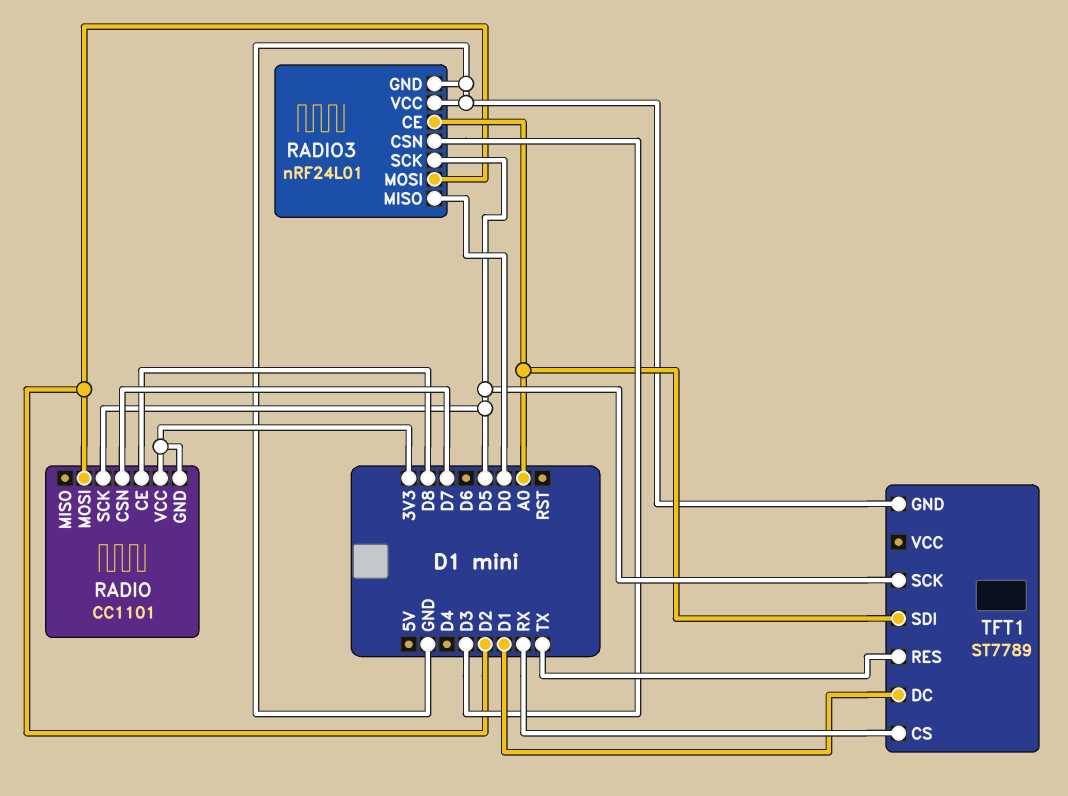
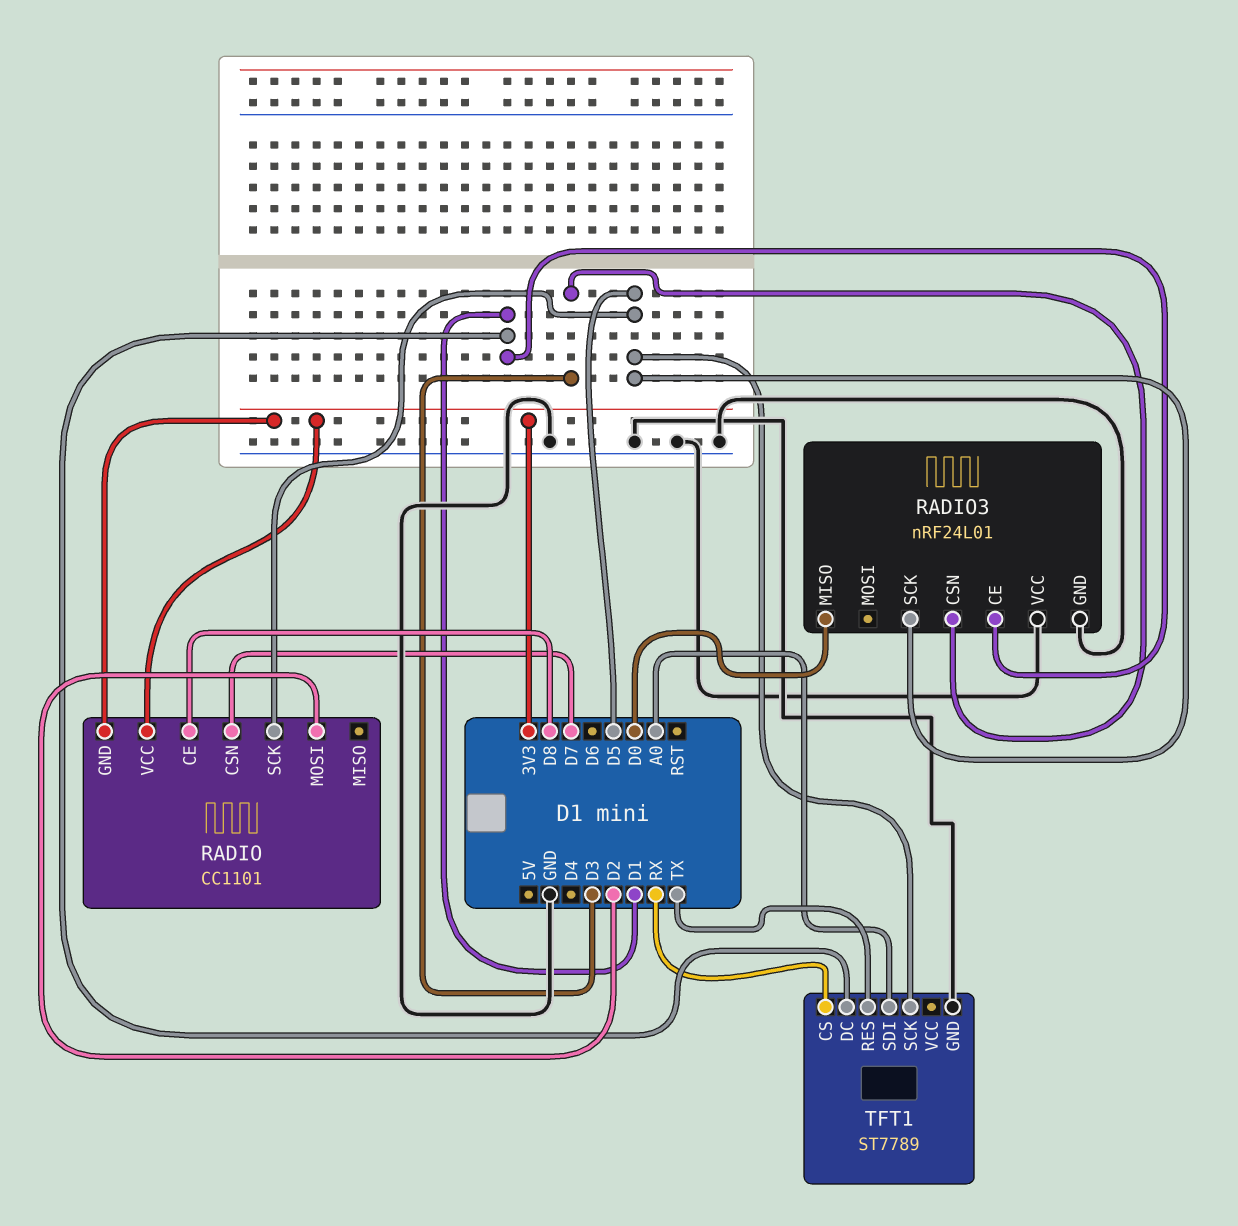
RADIO3 pin CE: A0 -> D1
RADIO3 pin MOSI: D2 -> none

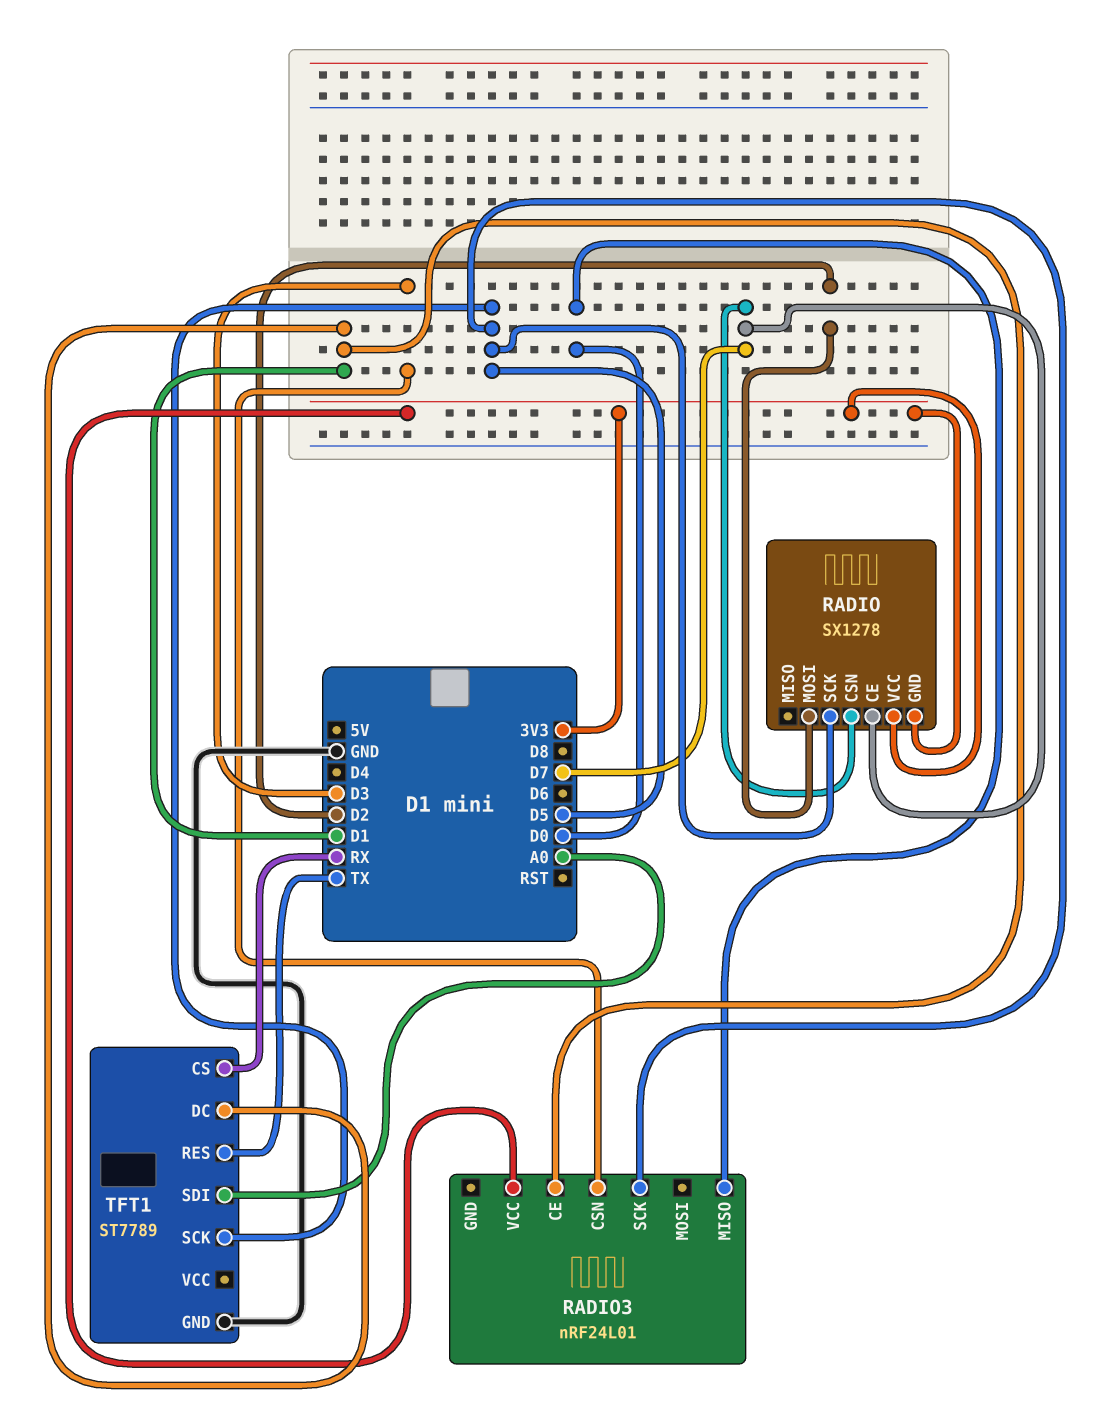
RADIO: CC1101 -> SX1278
RADIO pin CE: D8 -> D7
RADIO3 pin GND: GND -> none
RADIO3 pin VCC: GND -> 3V3

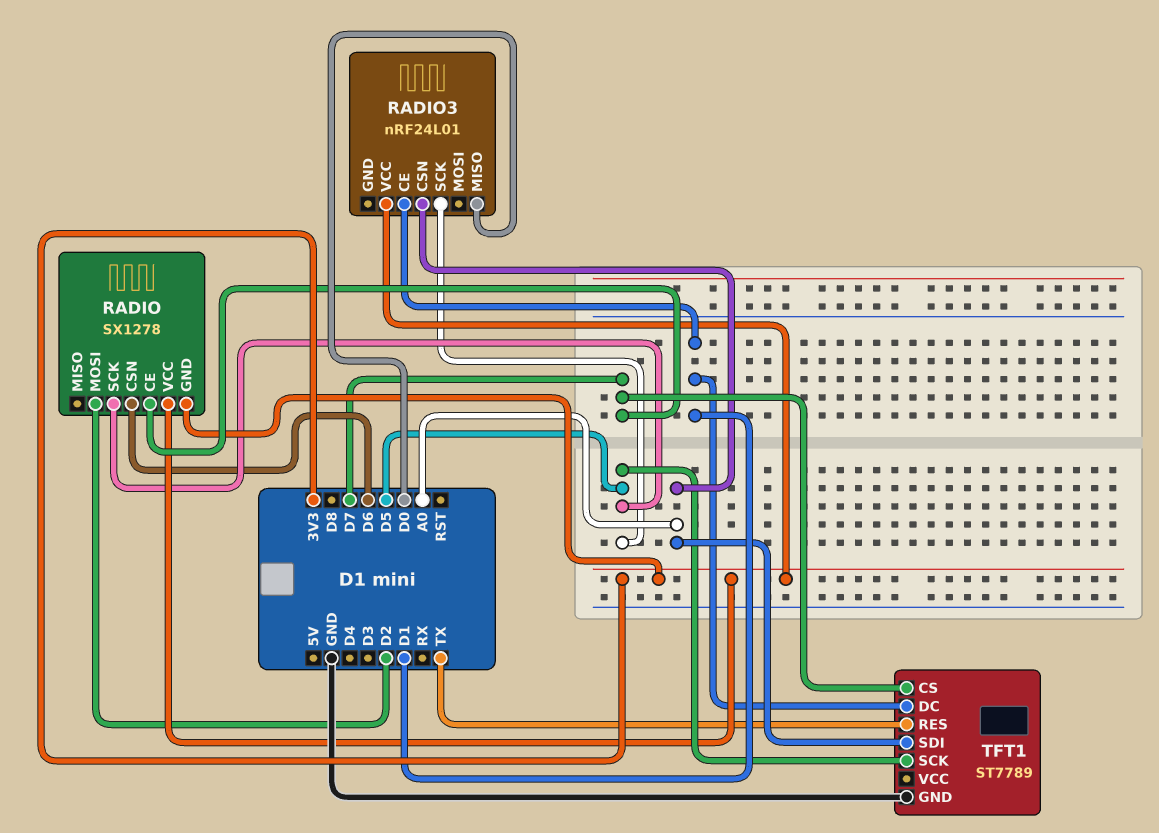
RADIO pin CSN: D7 -> D6
RADIO3 pin CSN: D3 -> A0
TFT1 pin CS: RX -> D7

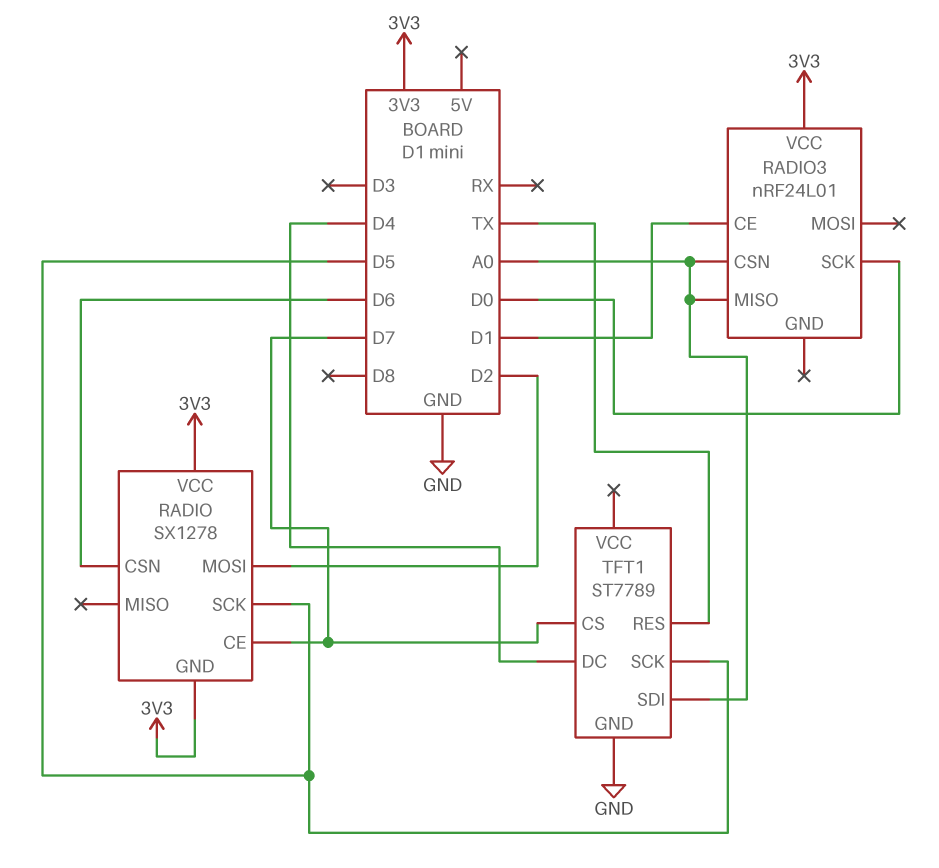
RADIO3 pin MISO: D0 -> A0
RADIO3 pin SCK: D5 -> D0
TFT1 pin DC: D1 -> D4

